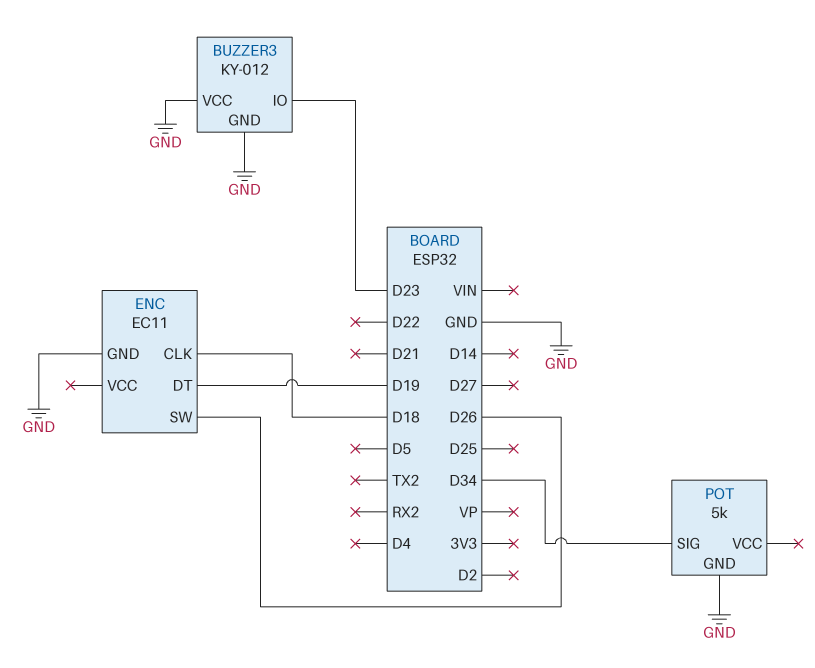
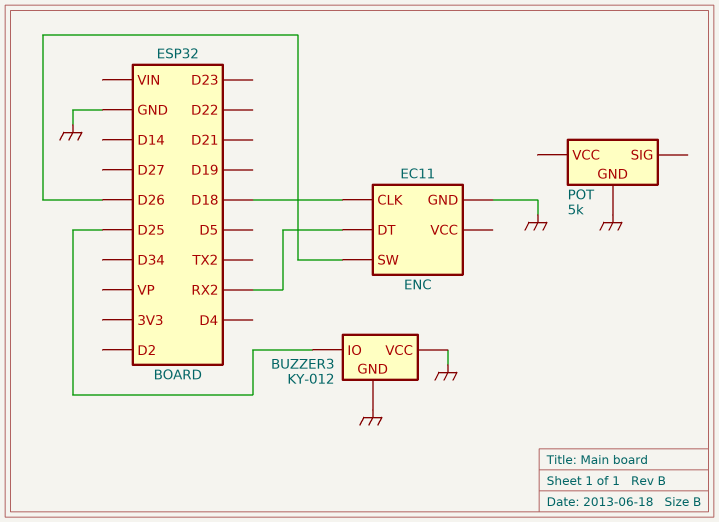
BUZZER3 pin IO: D23 -> D25
ENC pin DT: D19 -> RX2
POT pin SIG: D34 -> none

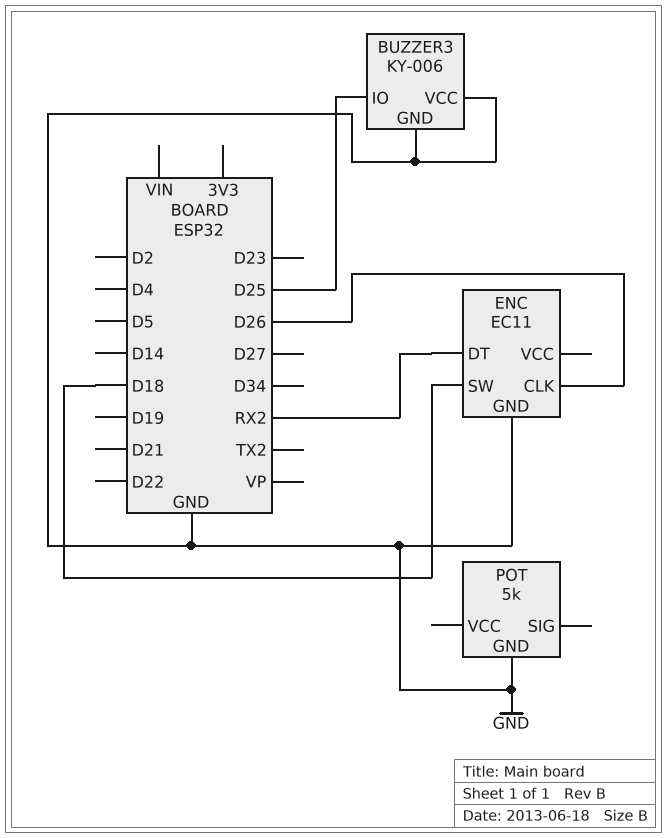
BUZZER3: KY-012 -> KY-006
ENC pin CLK: D18 -> D26
ENC pin SW: D26 -> D18

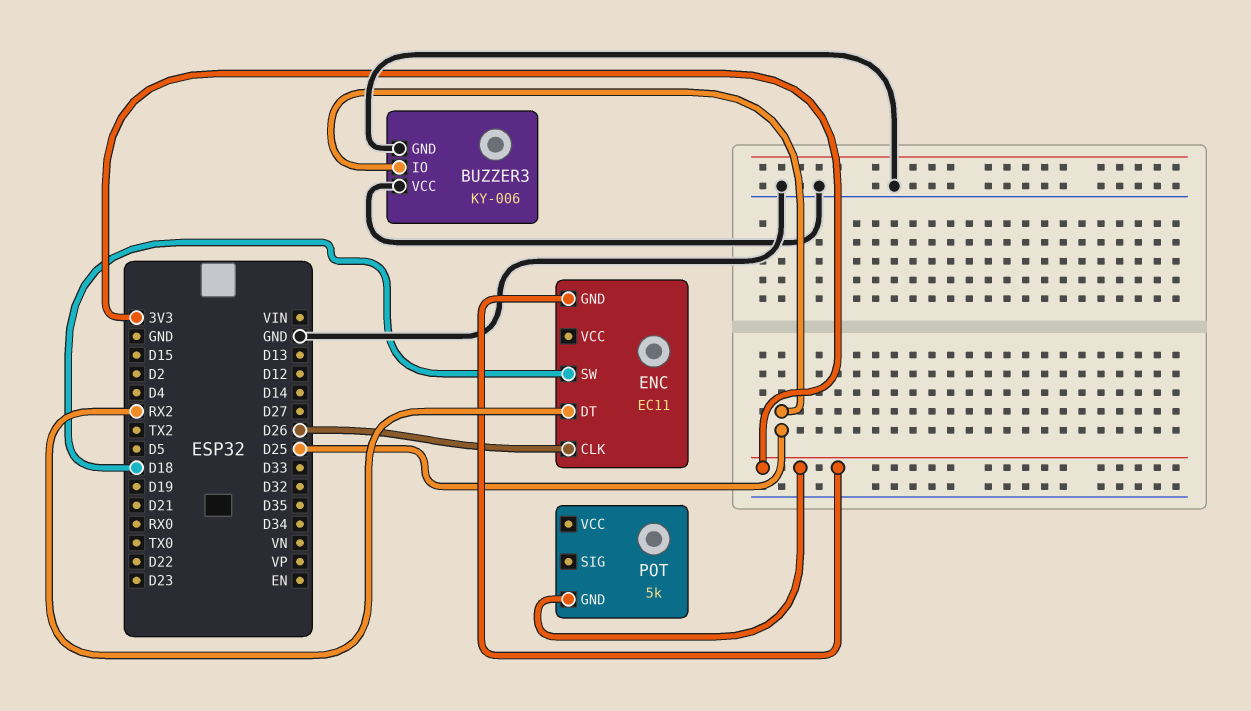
ENC pin GND: GND -> 3V3
POT pin GND: GND -> 3V3

